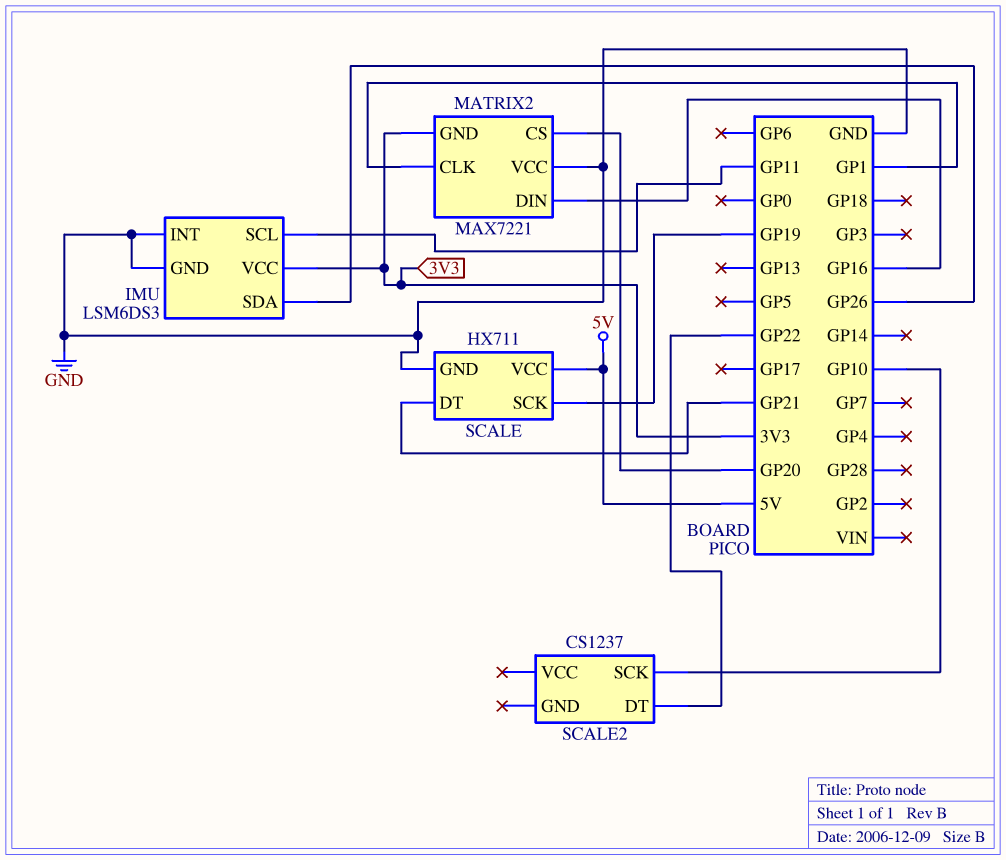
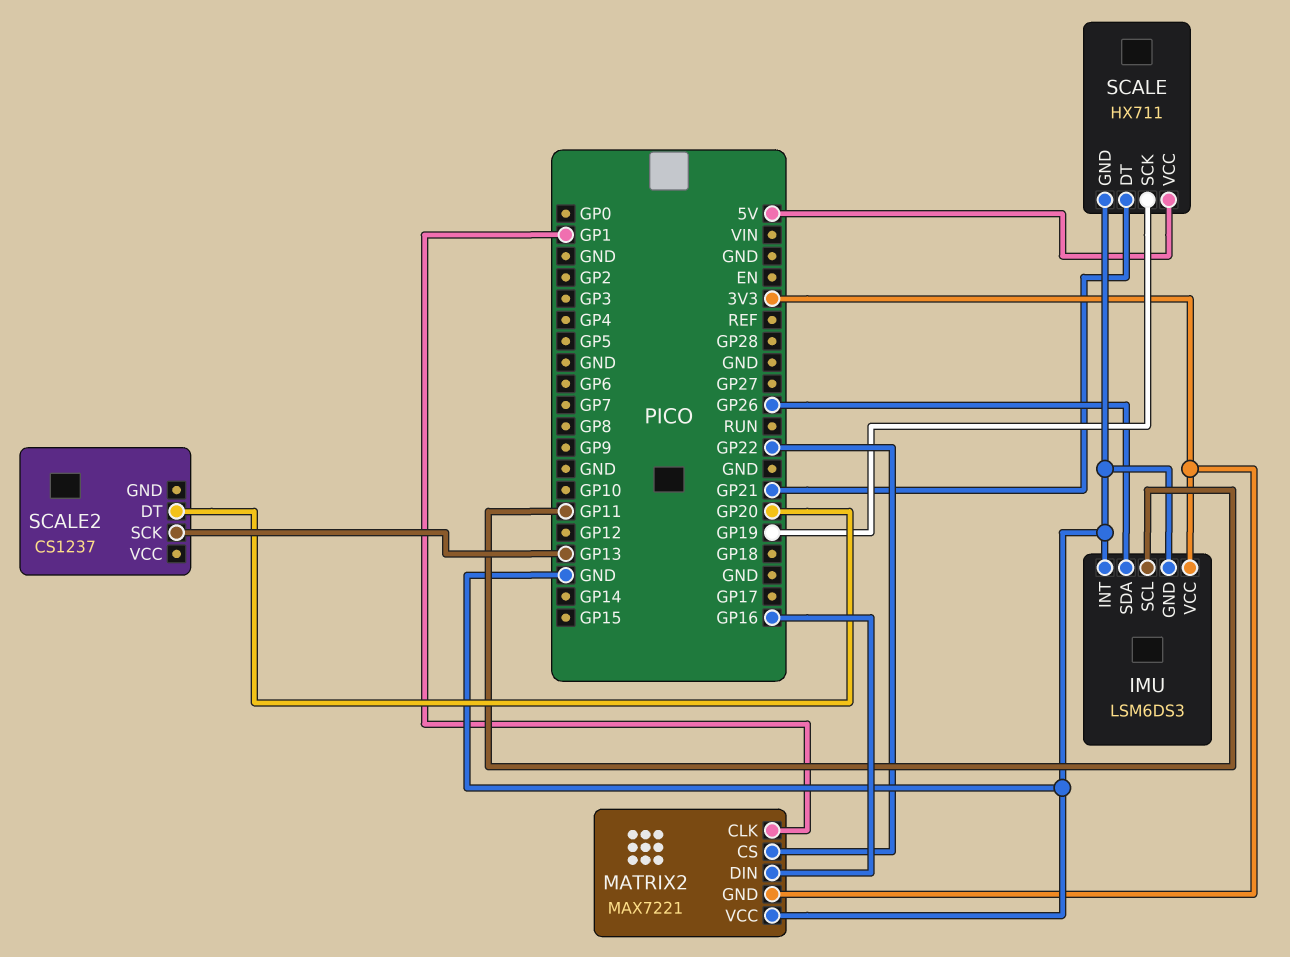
MATRIX2 pin CS: GP20 -> GP22
SCALE2 pin DT: GP22 -> GP20
SCALE2 pin SCK: GP10 -> GP13

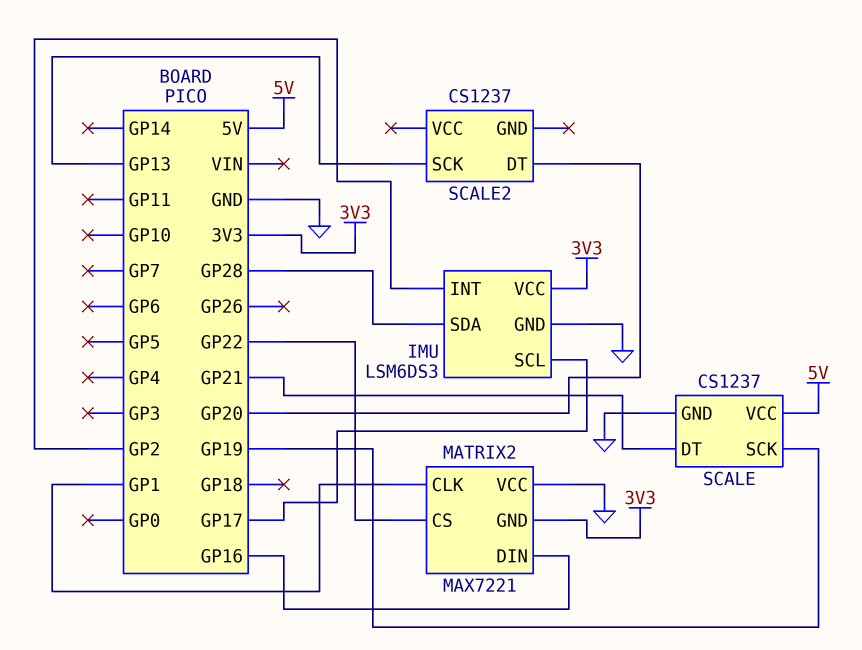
IMU pin INT: GND -> GP2
IMU pin SCL: GP11 -> GP17
IMU pin SDA: GP26 -> GP28
SCALE: HX711 -> CS1237

